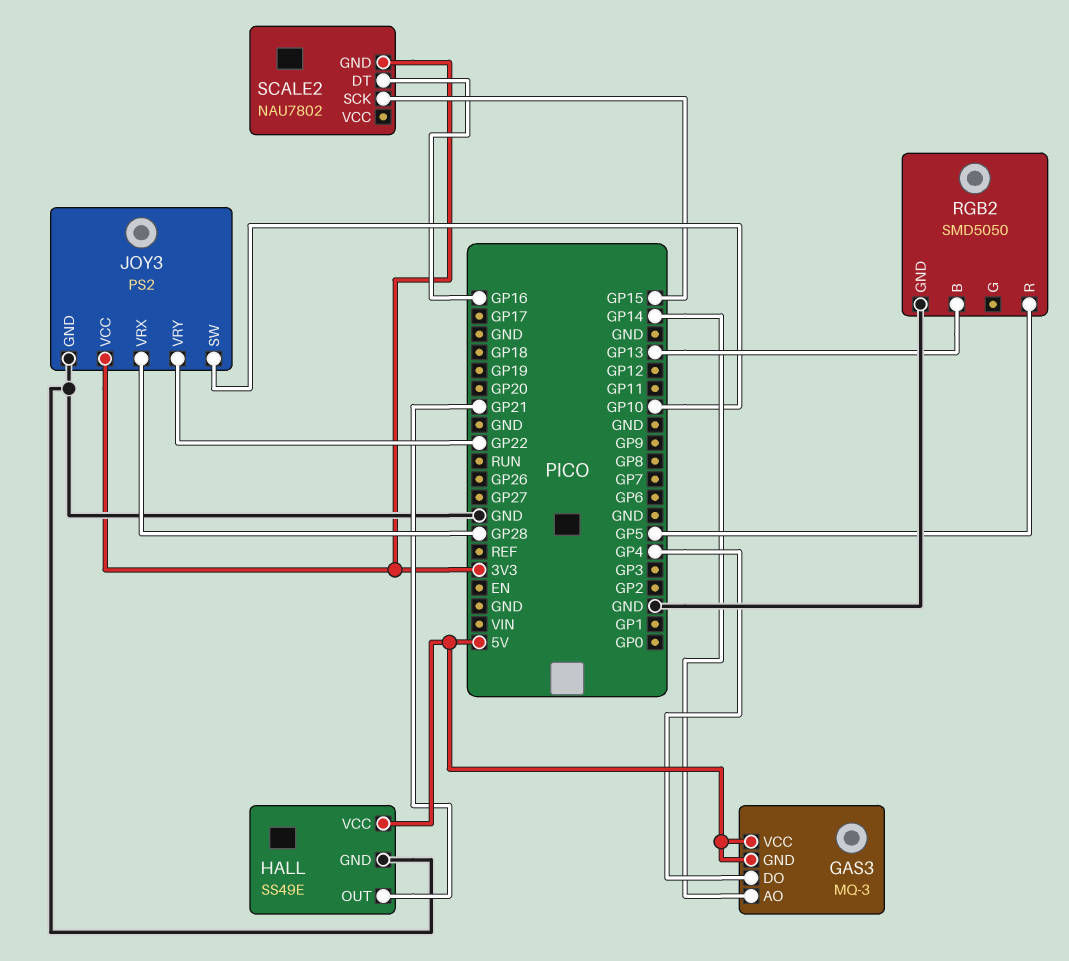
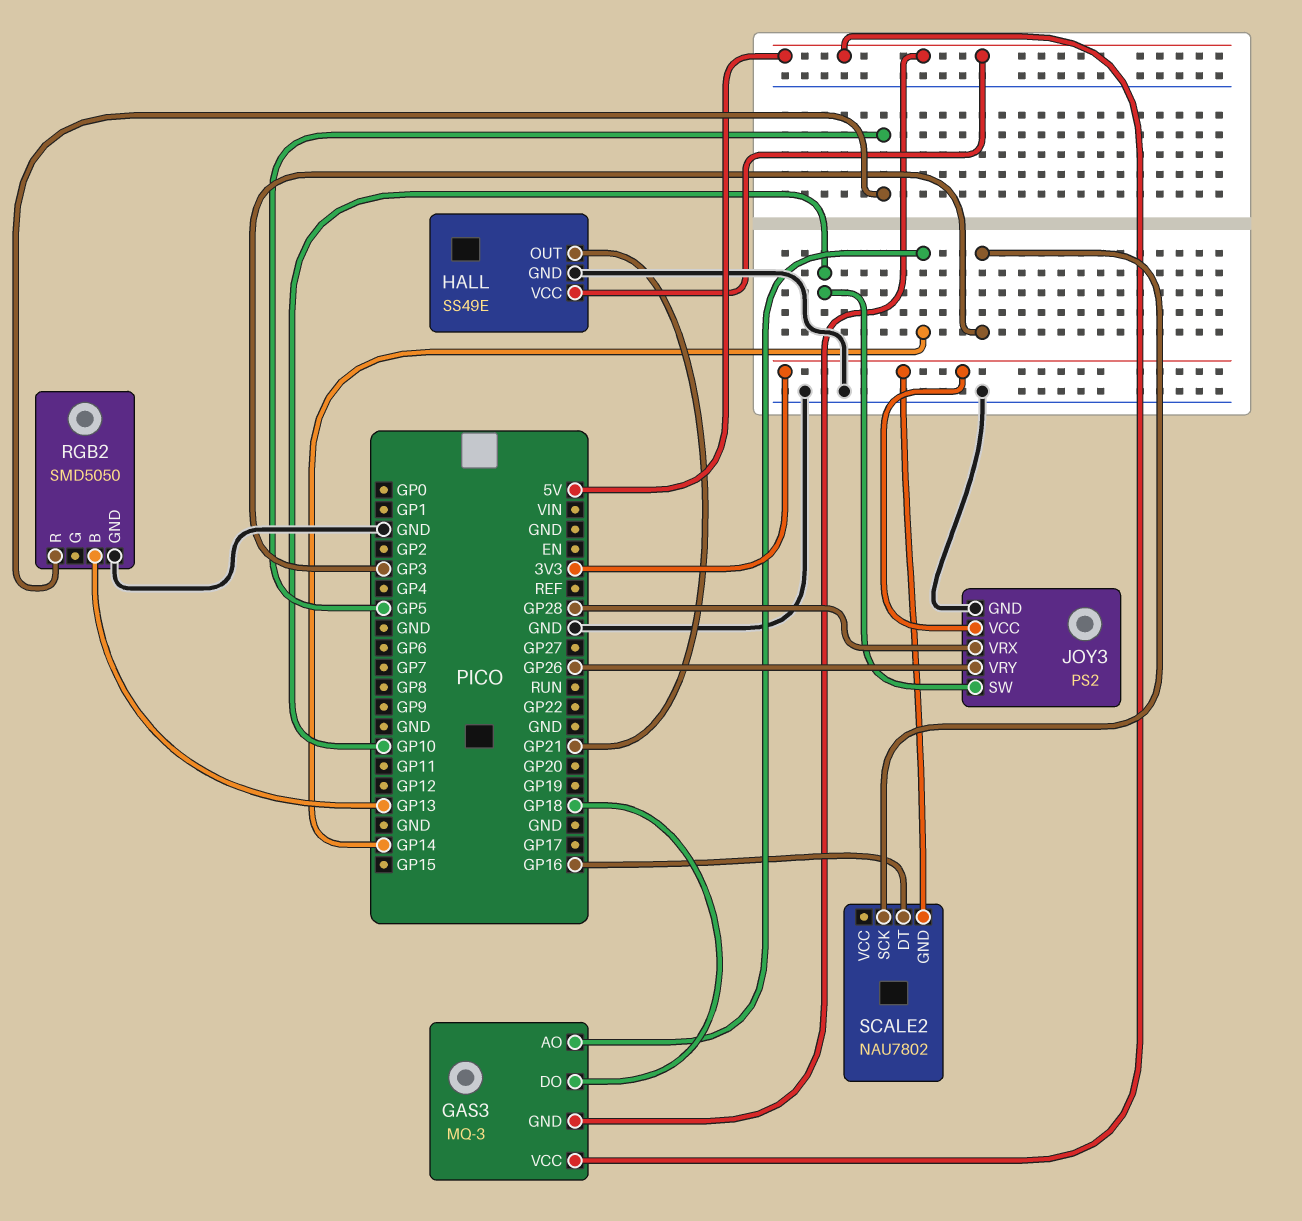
GAS3 pin DO: GP4 -> GP18
JOY3 pin VRY: GP22 -> GP26
SCALE2 pin SCK: GP15 -> GP3

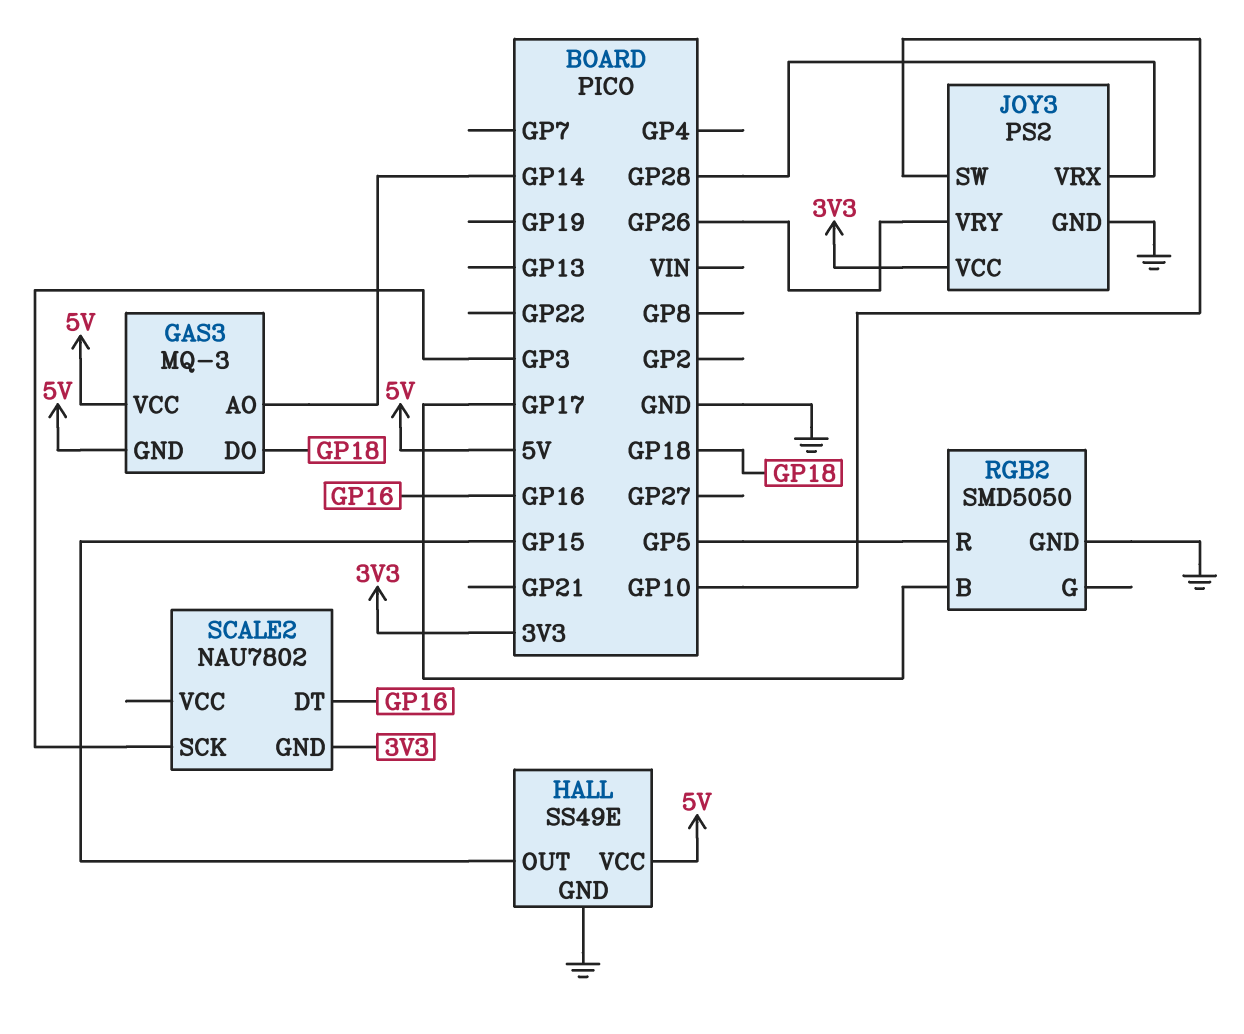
HALL pin OUT: GP21 -> GP15
RGB2 pin B: GP13 -> GP17

